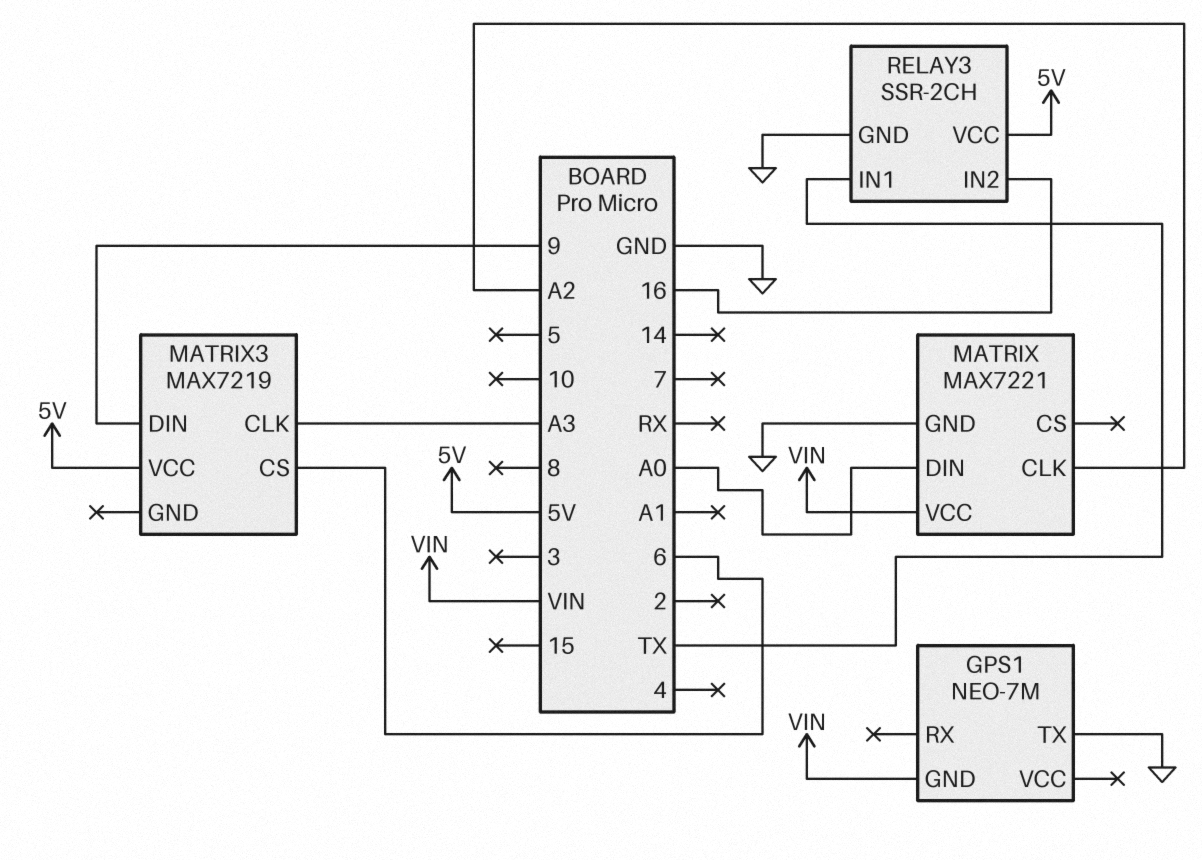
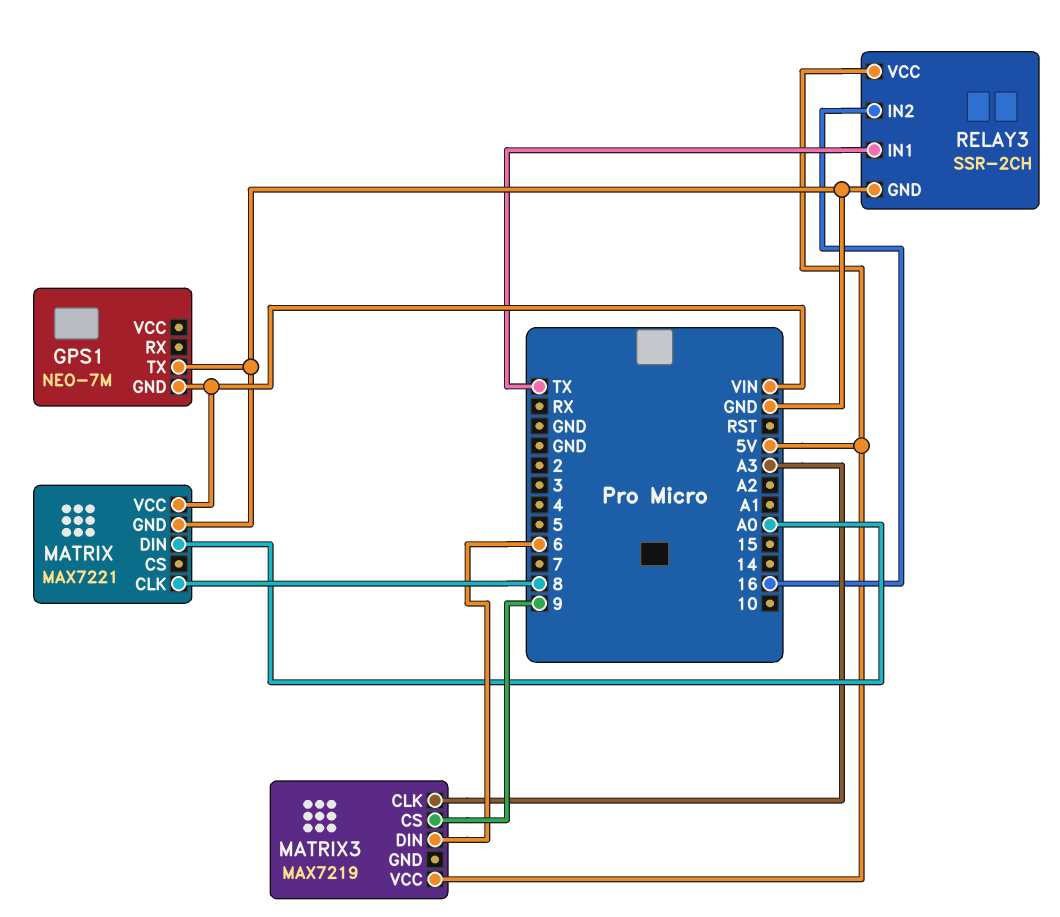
MATRIX pin CLK: A2 -> 8
MATRIX3 pin CS: 6 -> 9
MATRIX3 pin DIN: 9 -> 6

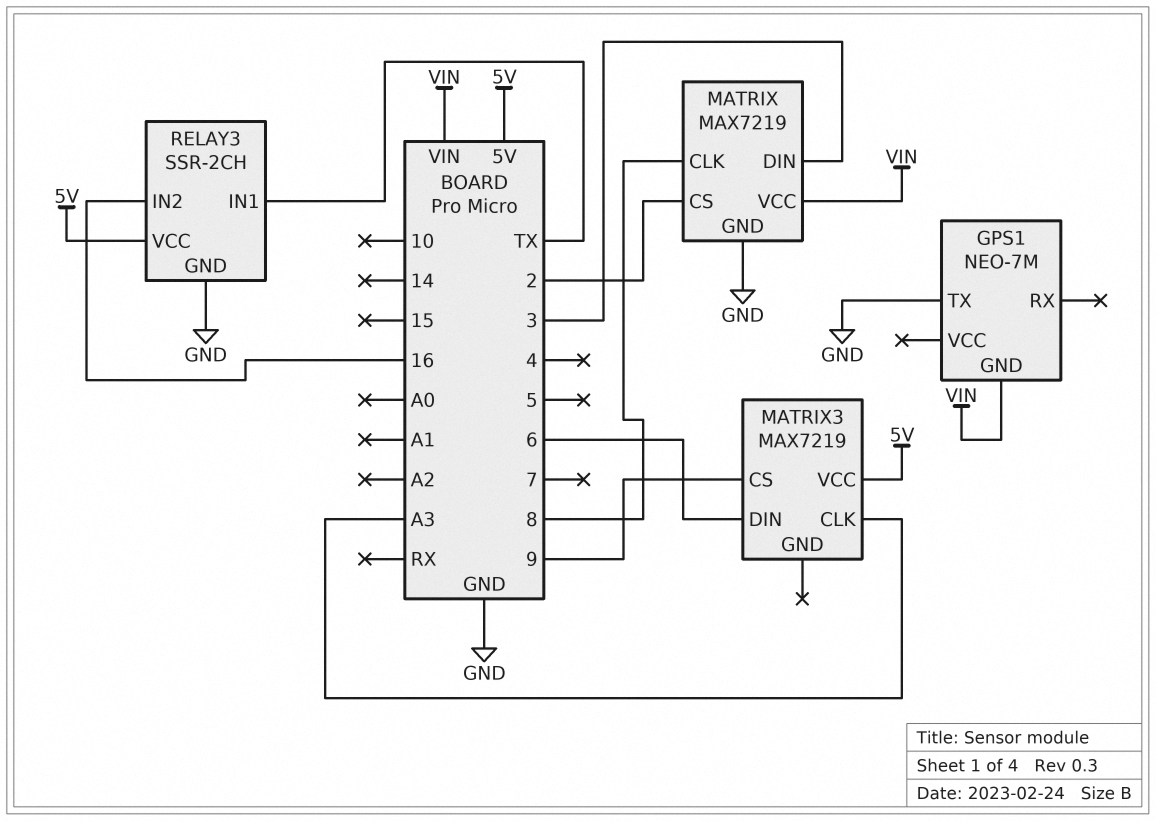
MATRIX: MAX7221 -> MAX7219
MATRIX pin CS: none -> 2
MATRIX pin DIN: A0 -> 3

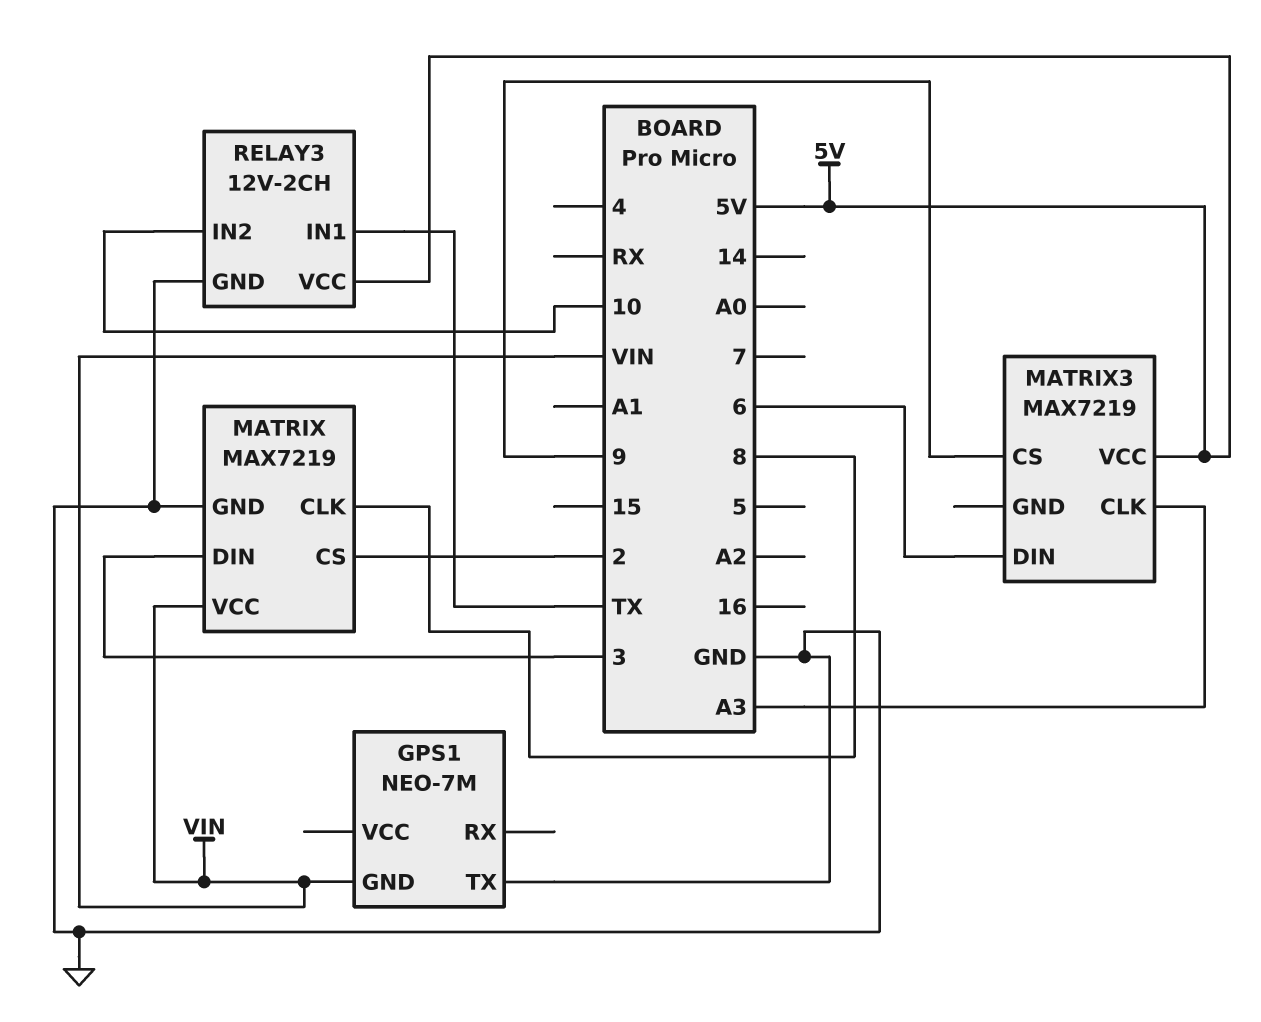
RELAY3: SSR-2CH -> 12V-2CH
RELAY3 pin IN2: 16 -> 10

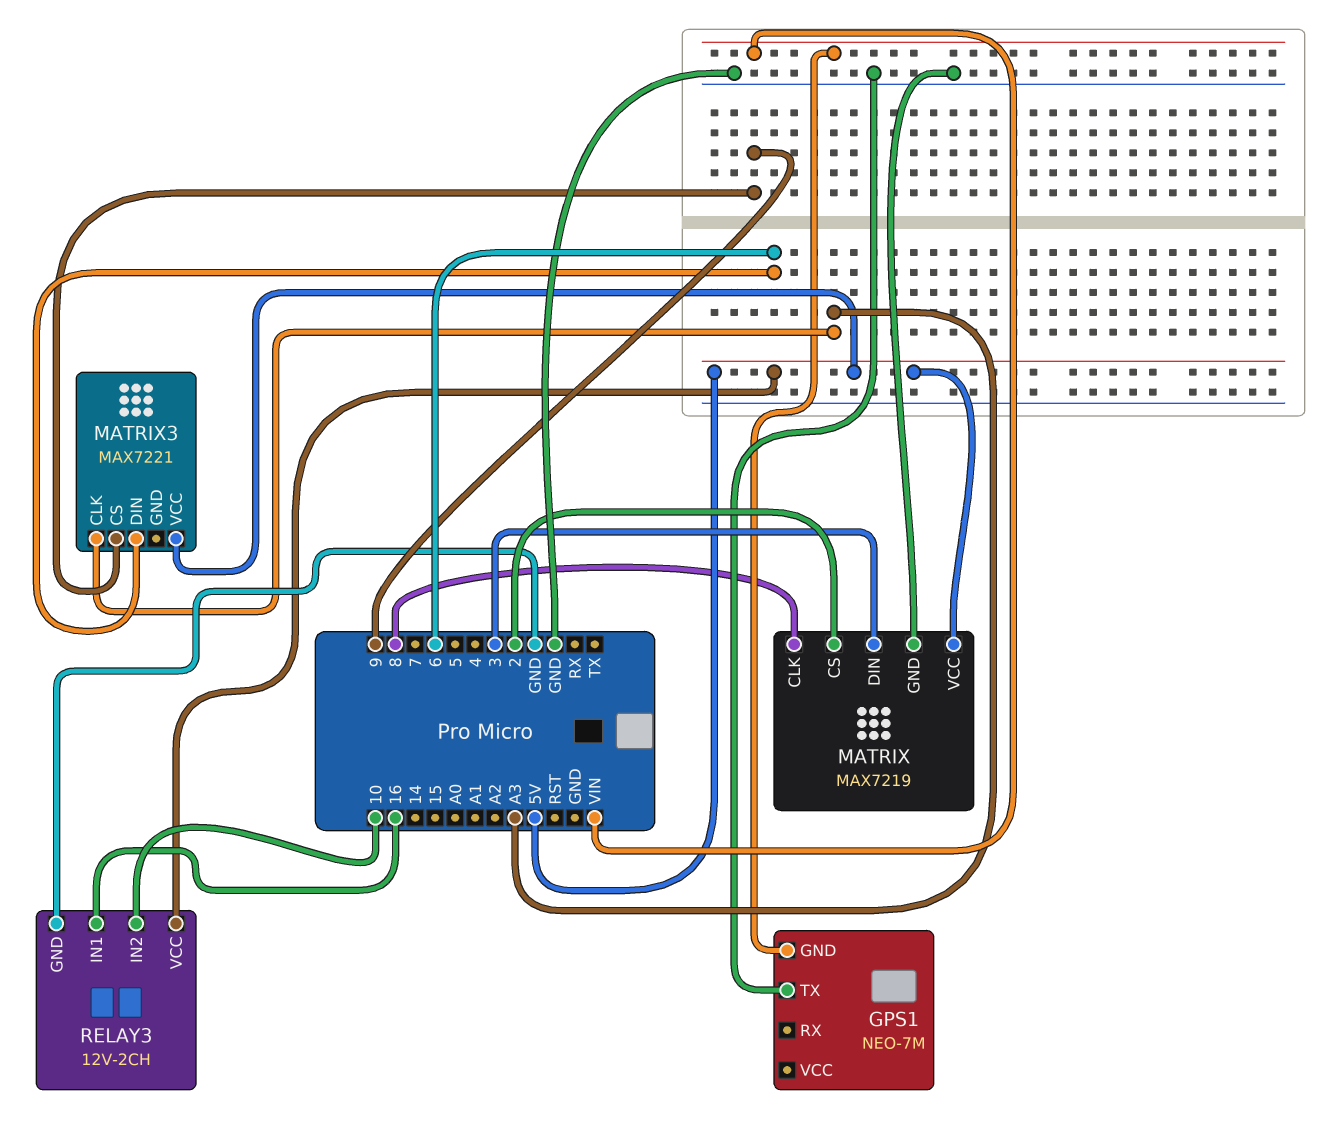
MATRIX pin VCC: VIN -> 5V
MATRIX3: MAX7219 -> MAX7221
RELAY3 pin IN1: TX -> 16

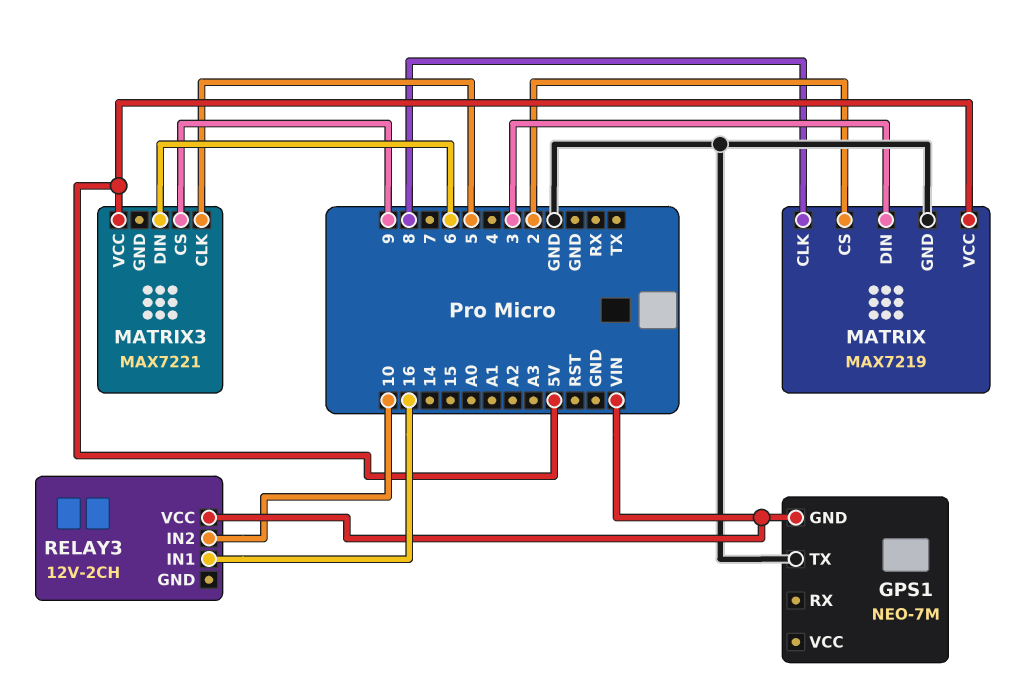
MATRIX3 pin CLK: A3 -> 5
RELAY3 pin GND: GND -> none
RELAY3 pin VCC: 5V -> VIN

